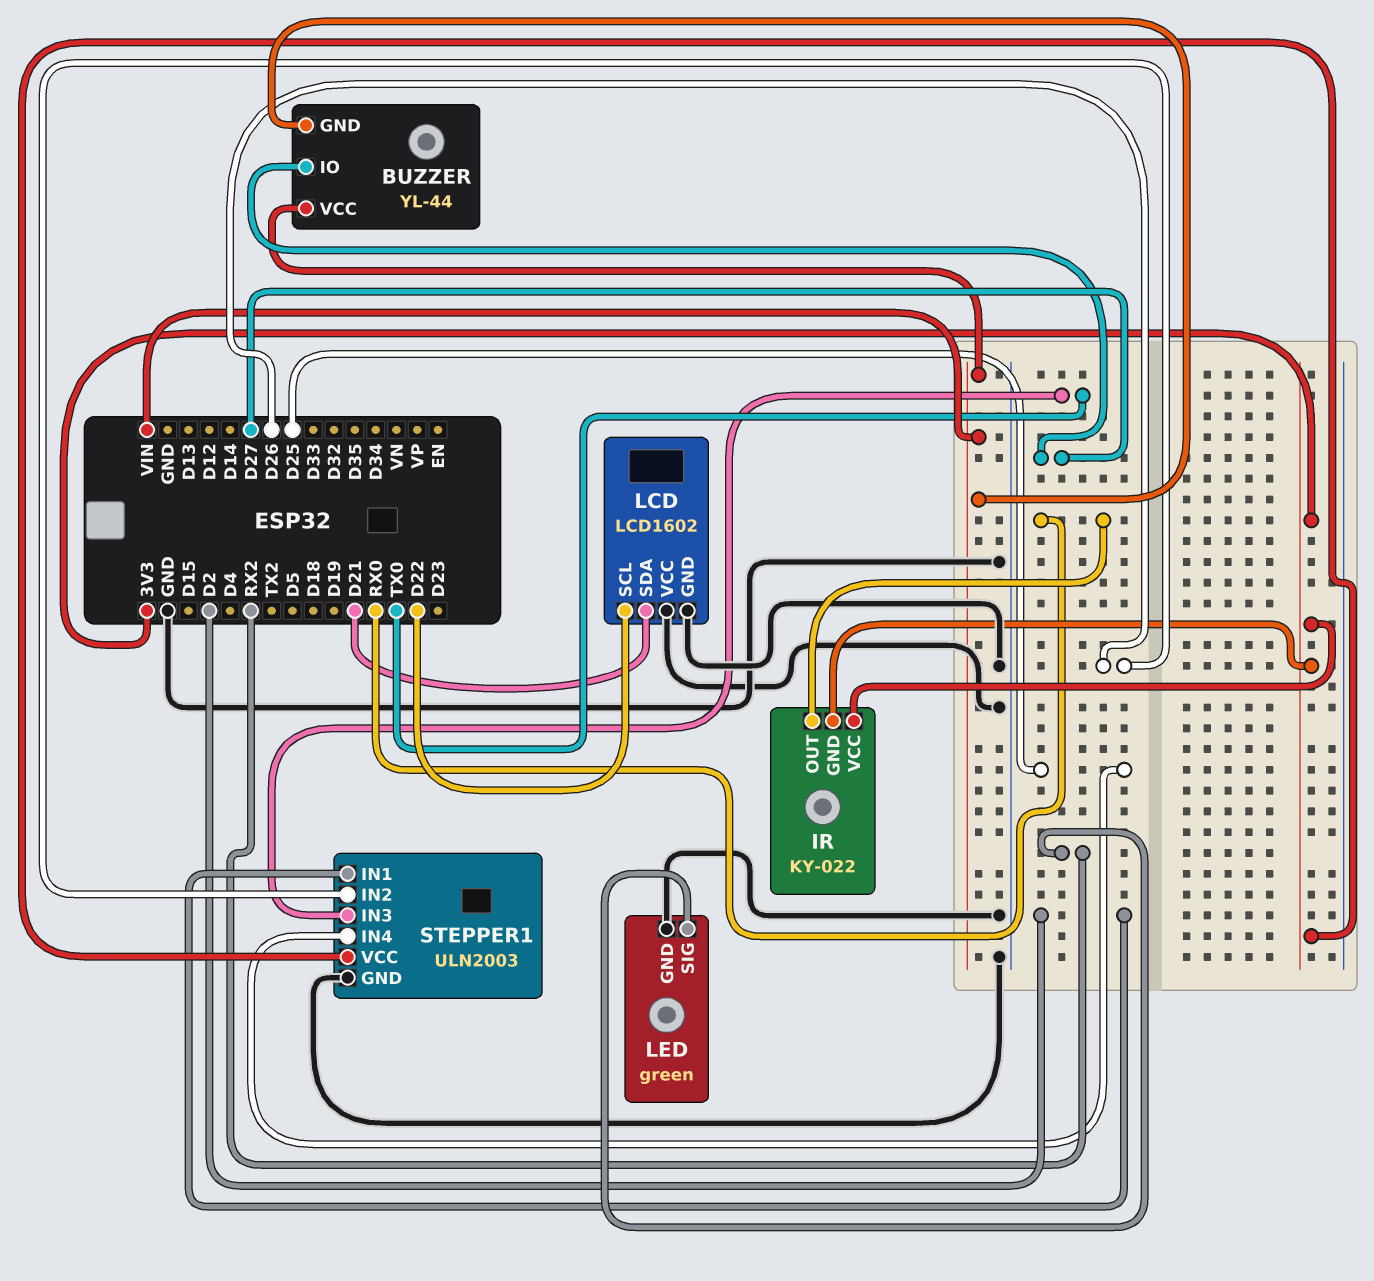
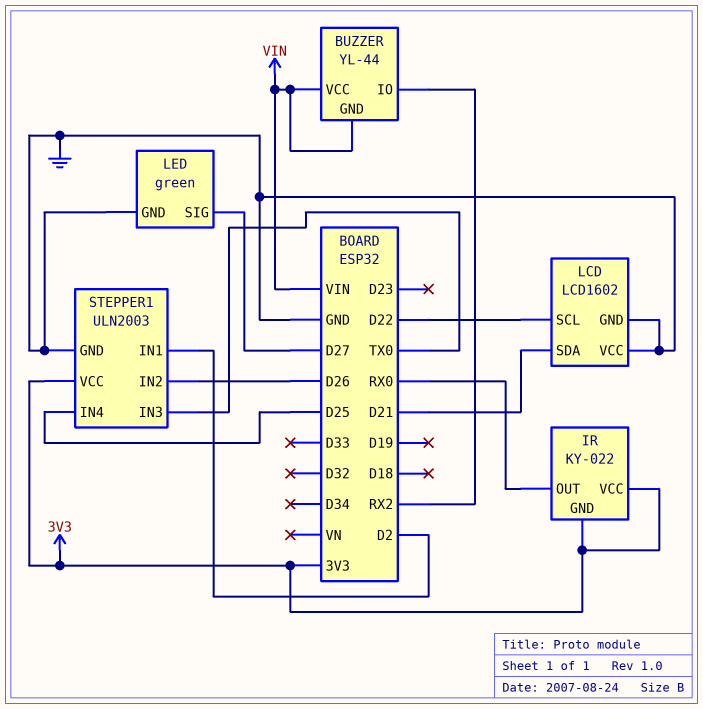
BUZZER pin IO: D27 -> RX2
LED pin SIG: RX2 -> D27

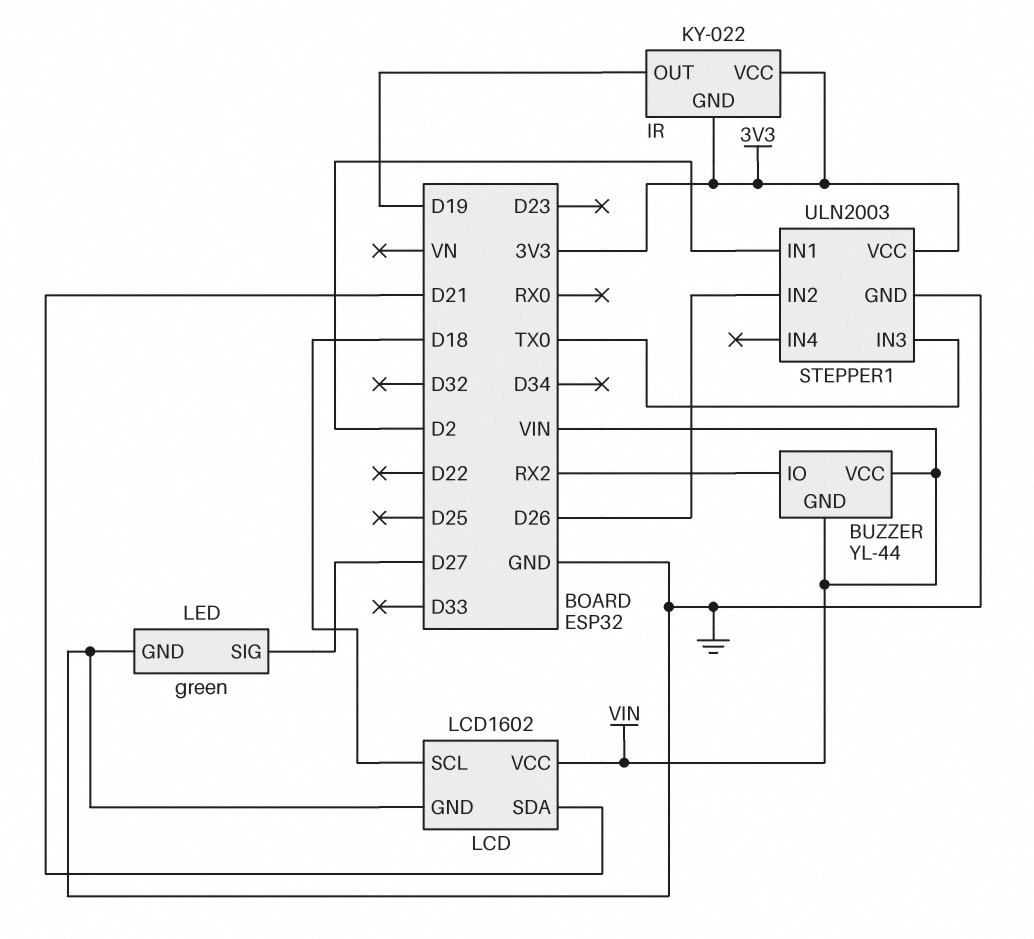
IR pin OUT: RX0 -> D19
LCD pin SCL: D22 -> D18
LCD pin VCC: GND -> VIN
STEPPER1 pin IN4: D25 -> none

